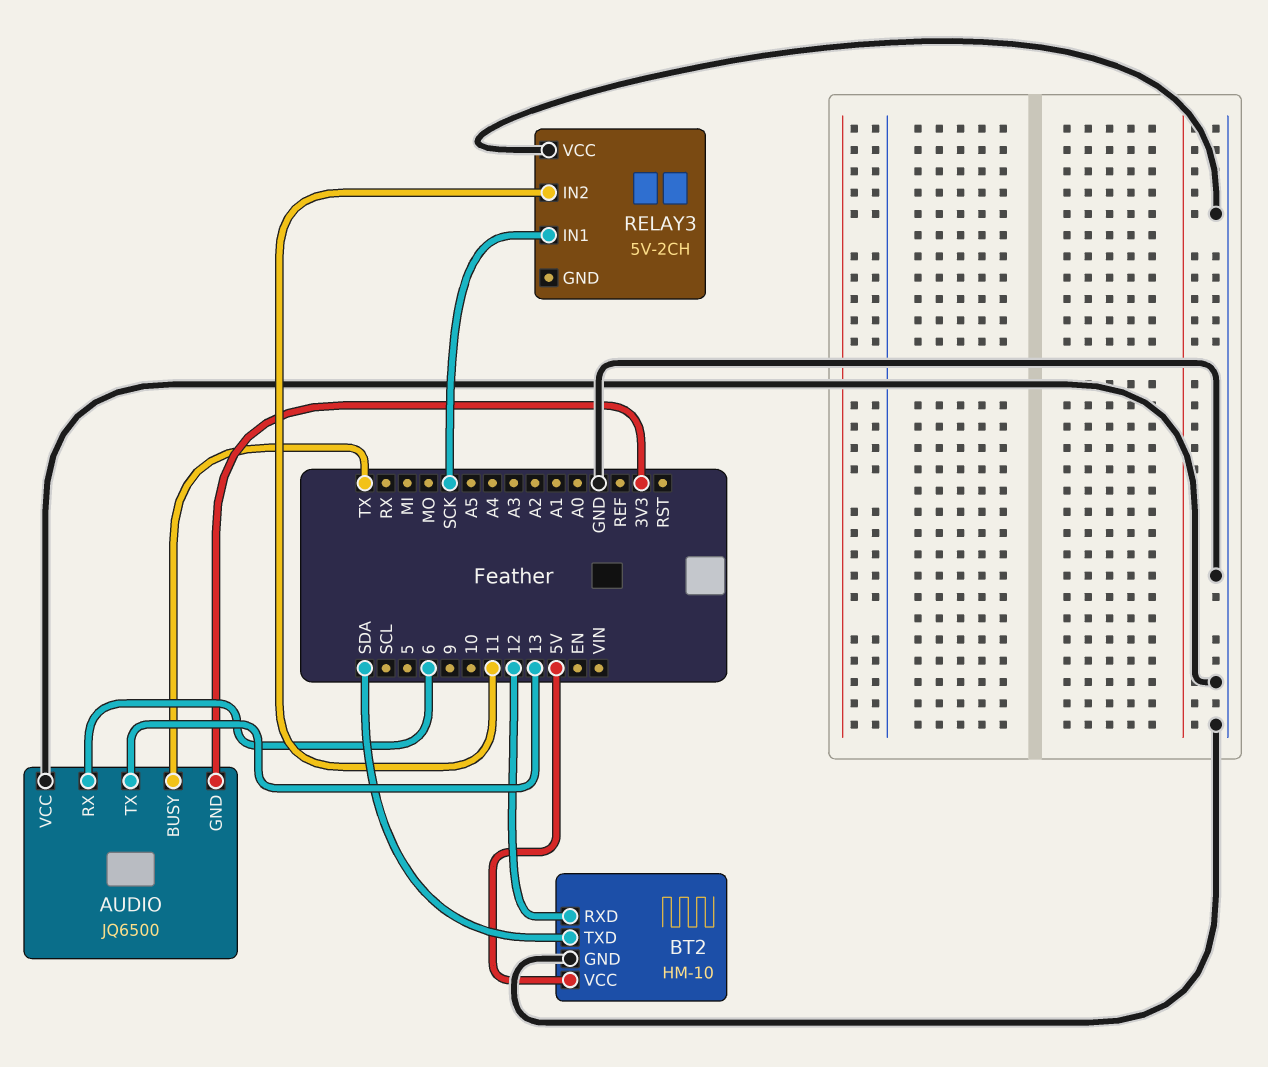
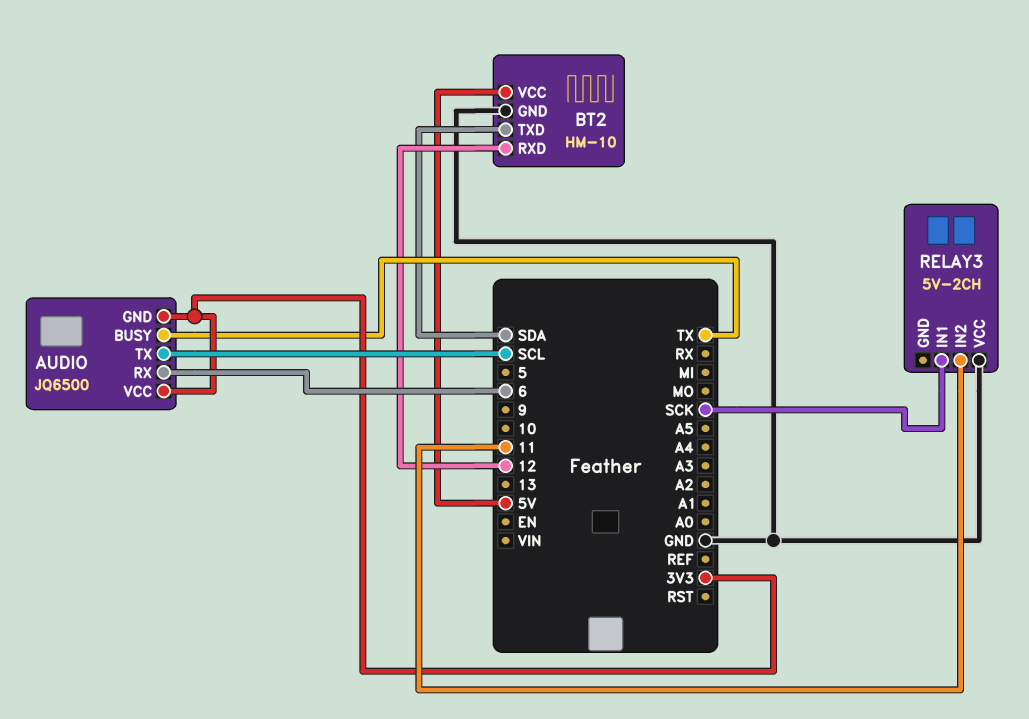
AUDIO pin TX: 13 -> SCL
AUDIO pin VCC: GND -> 3V3

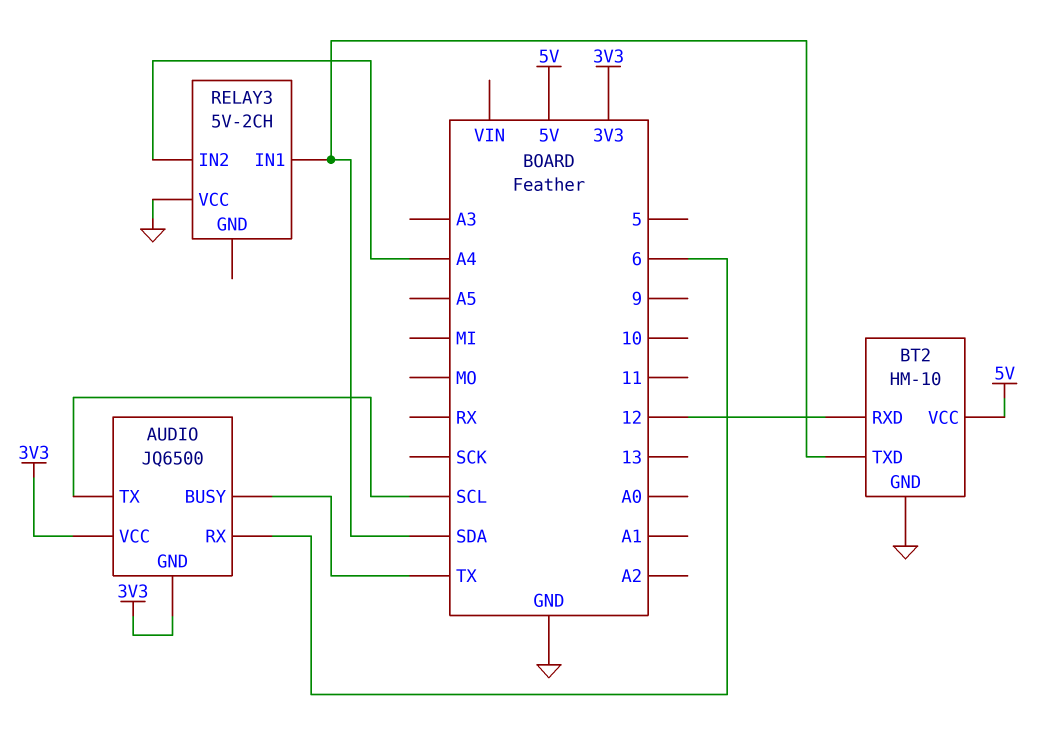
RELAY3 pin IN1: SCK -> SDA
RELAY3 pin IN2: 11 -> A4

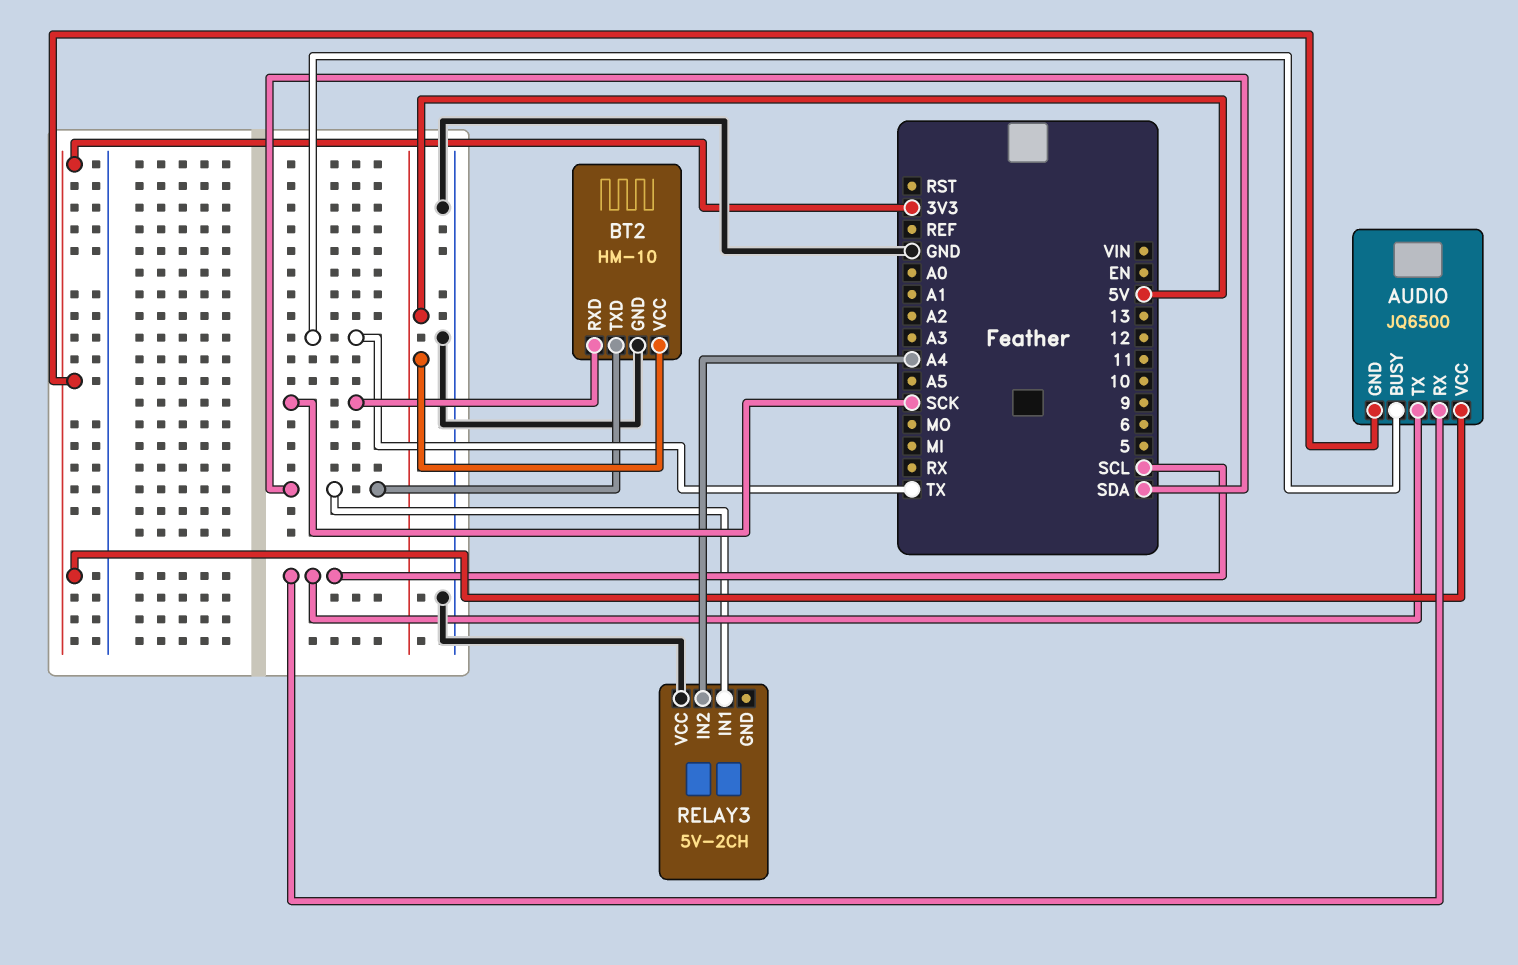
AUDIO pin RX: 6 -> SCL
BT2 pin RXD: 12 -> SCK

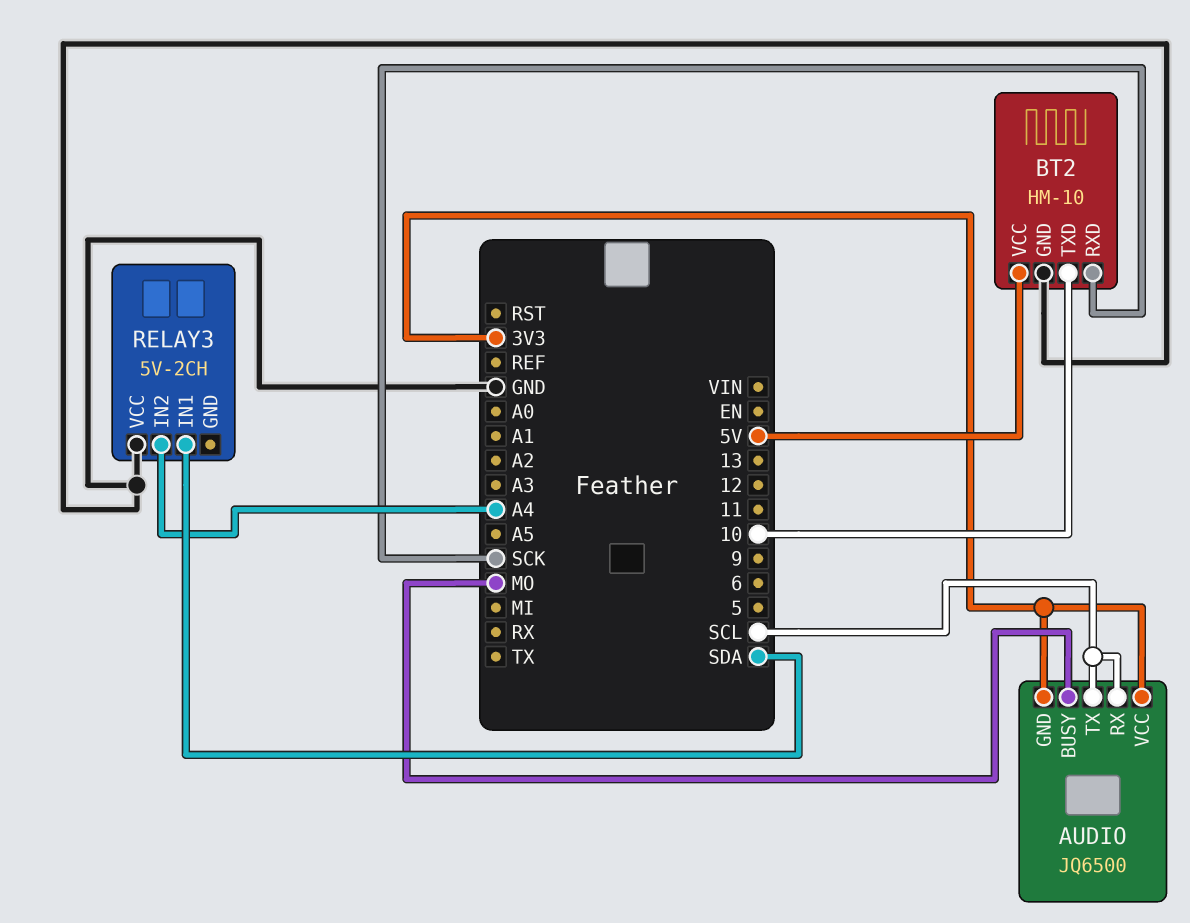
AUDIO pin BUSY: TX -> MO
BT2 pin TXD: SDA -> 10

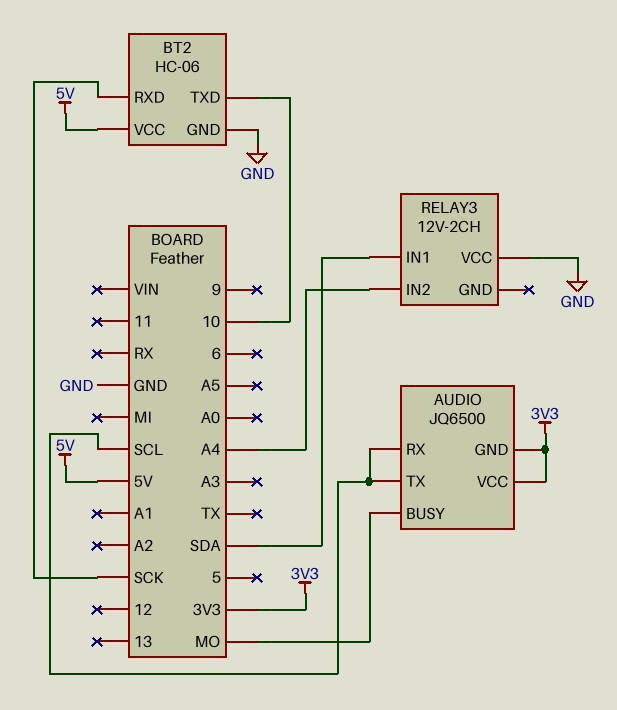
BT2: HM-10 -> HC-06
RELAY3: 5V-2CH -> 12V-2CH

